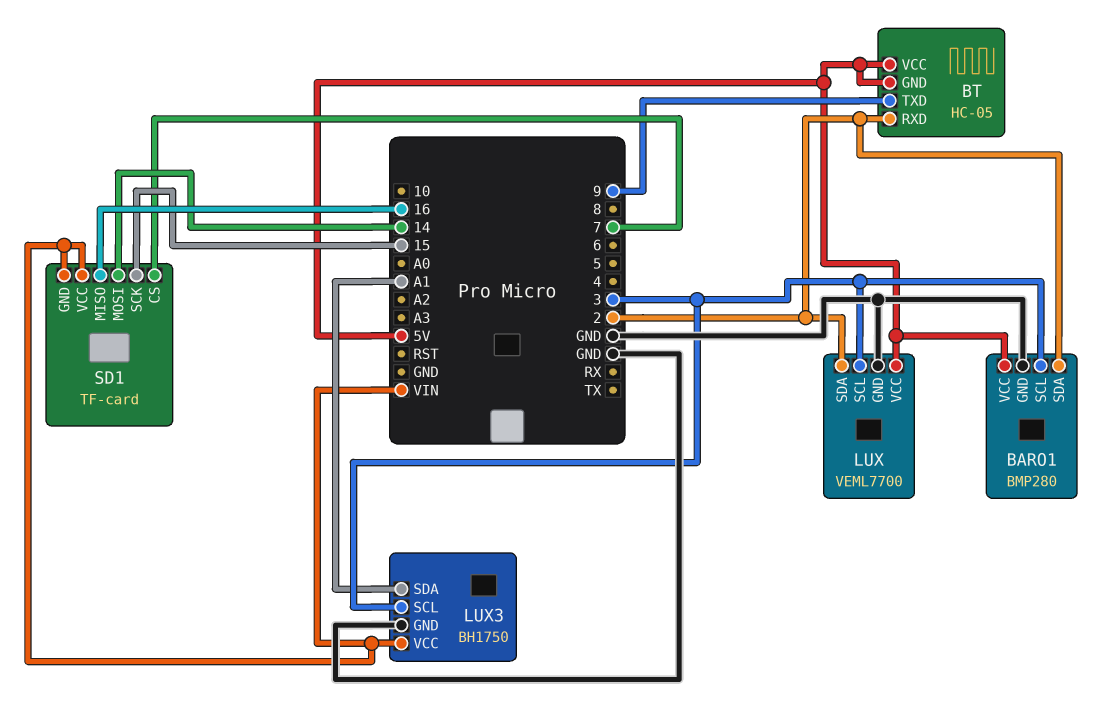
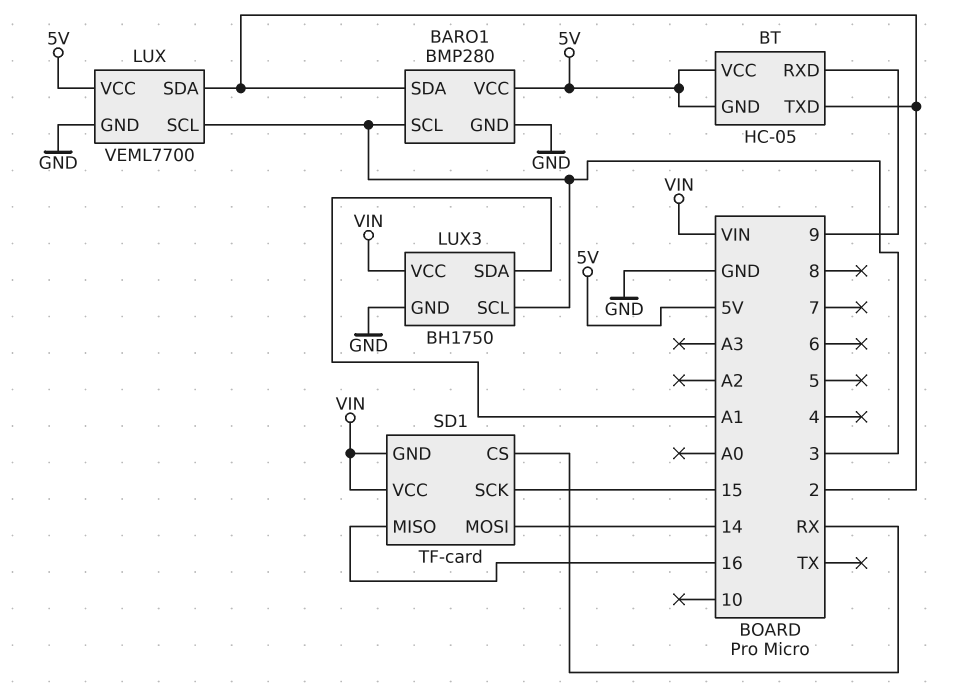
BT pin RXD: 2 -> 9
BT pin TXD: 9 -> 2
SD1 pin CS: 7 -> RX

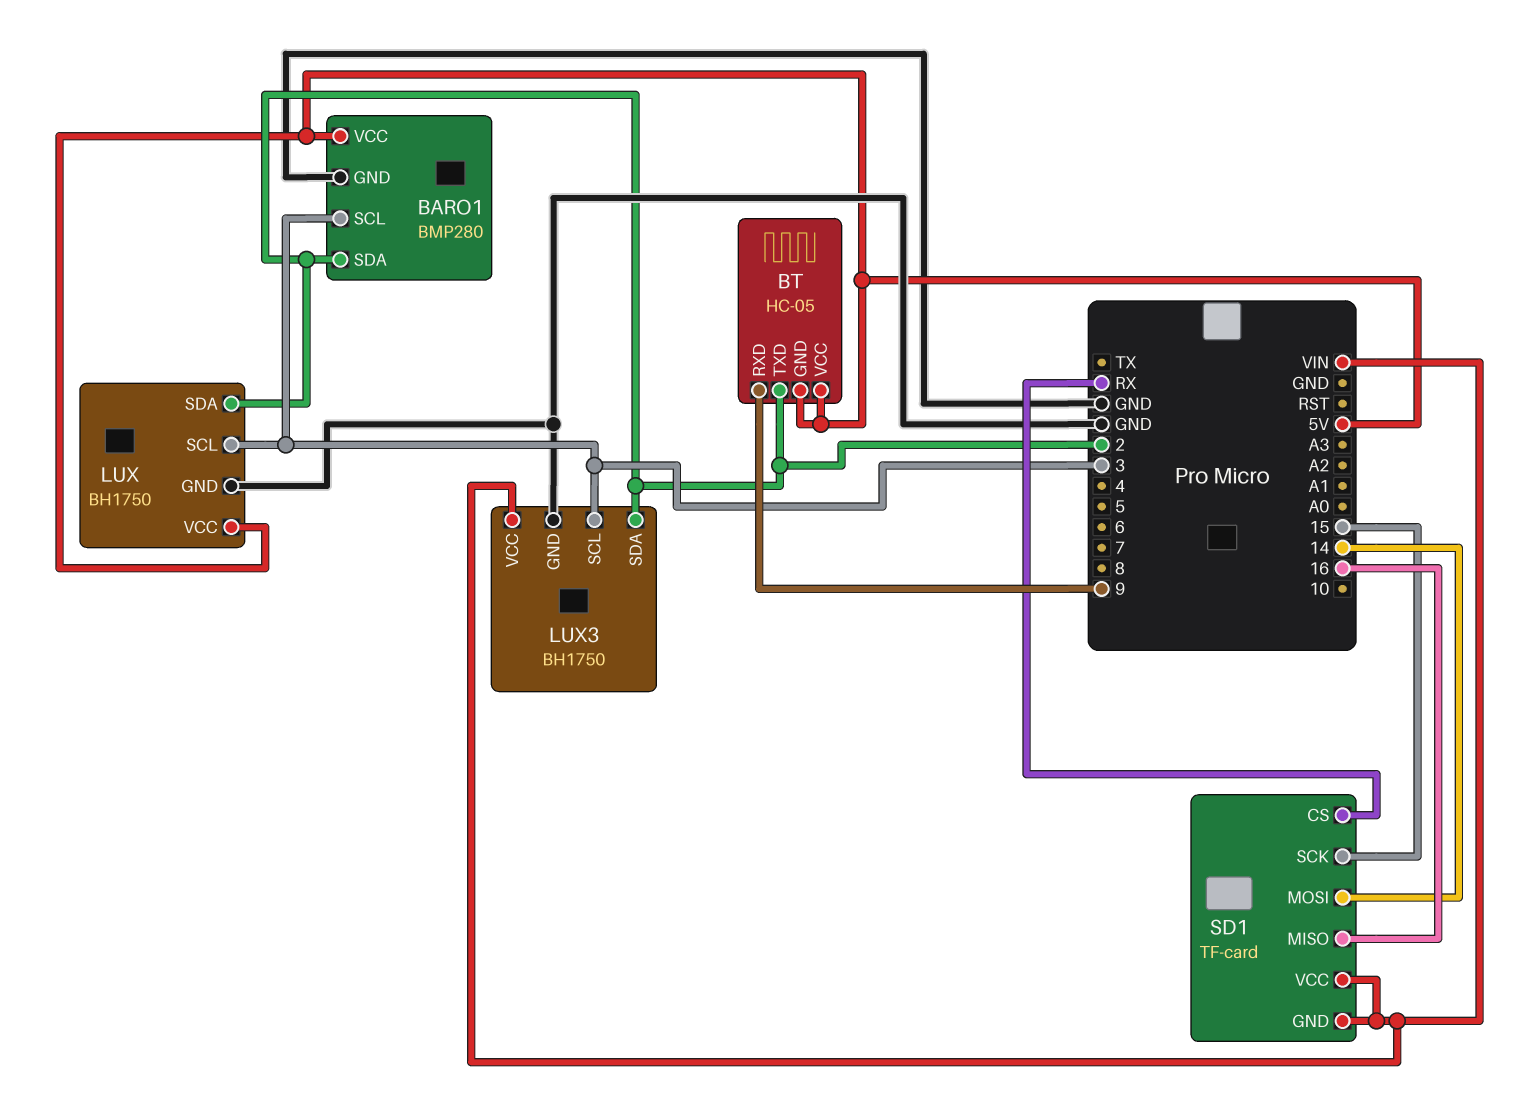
LUX: VEML7700 -> BH1750
LUX3 pin SDA: A1 -> 2

